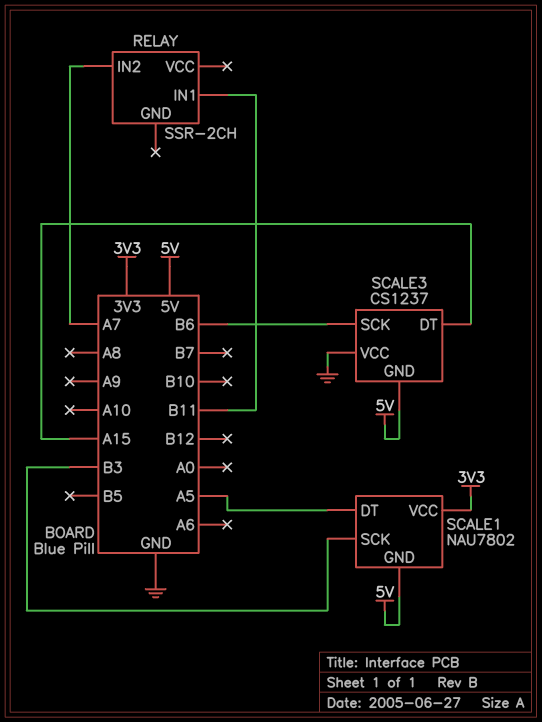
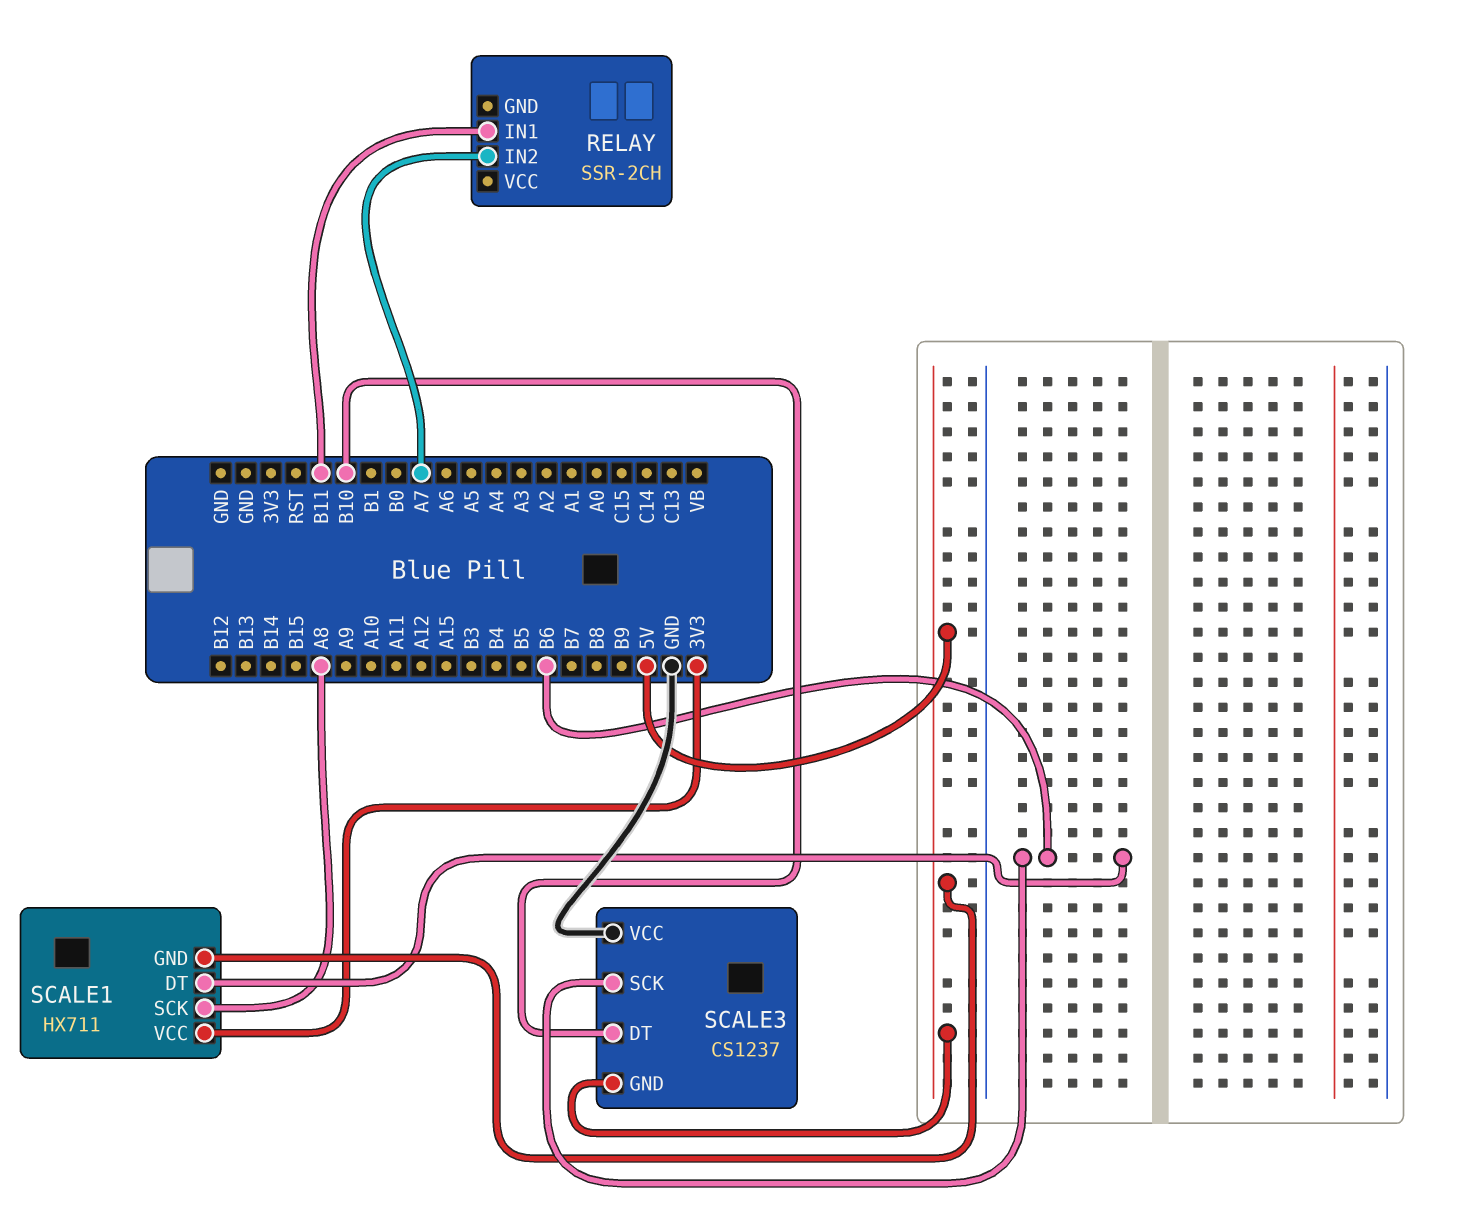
SCALE1: NAU7802 -> HX711
SCALE1 pin DT: A5 -> B6
SCALE1 pin SCK: B3 -> A8
SCALE3 pin DT: A15 -> B10

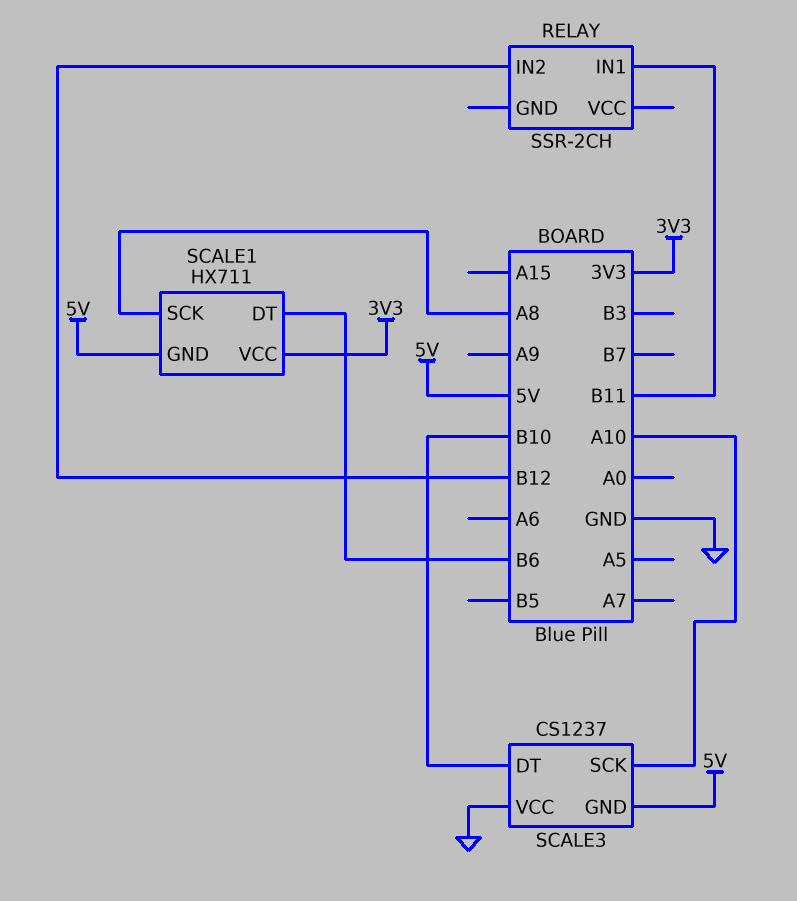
RELAY pin IN2: A7 -> B12
SCALE3 pin SCK: B6 -> A10

